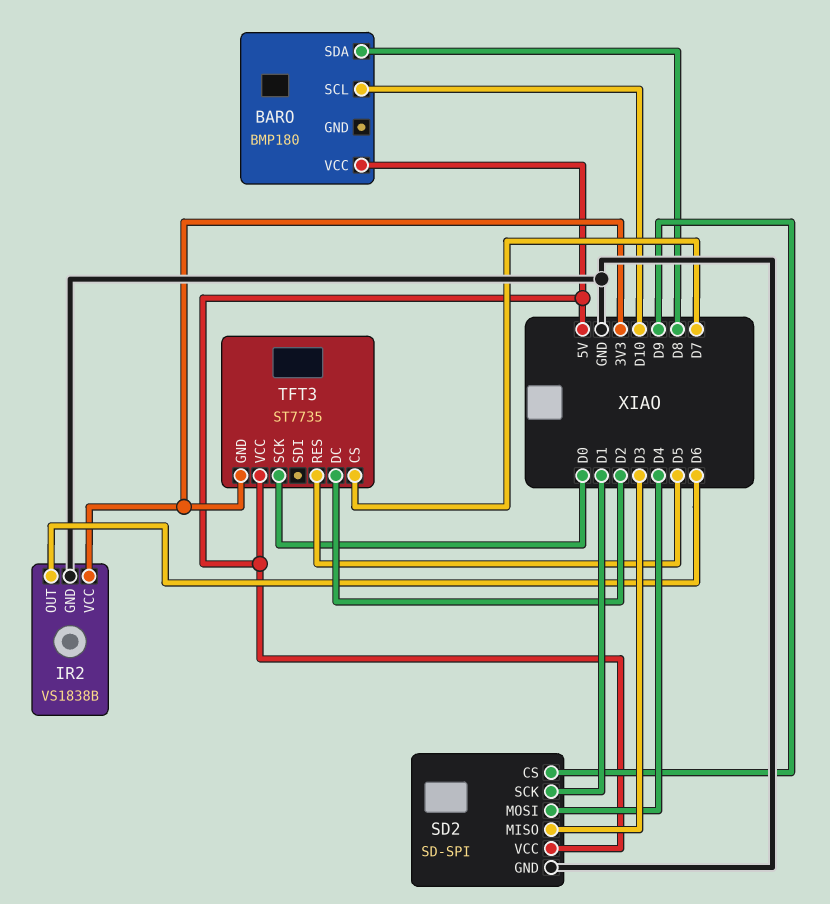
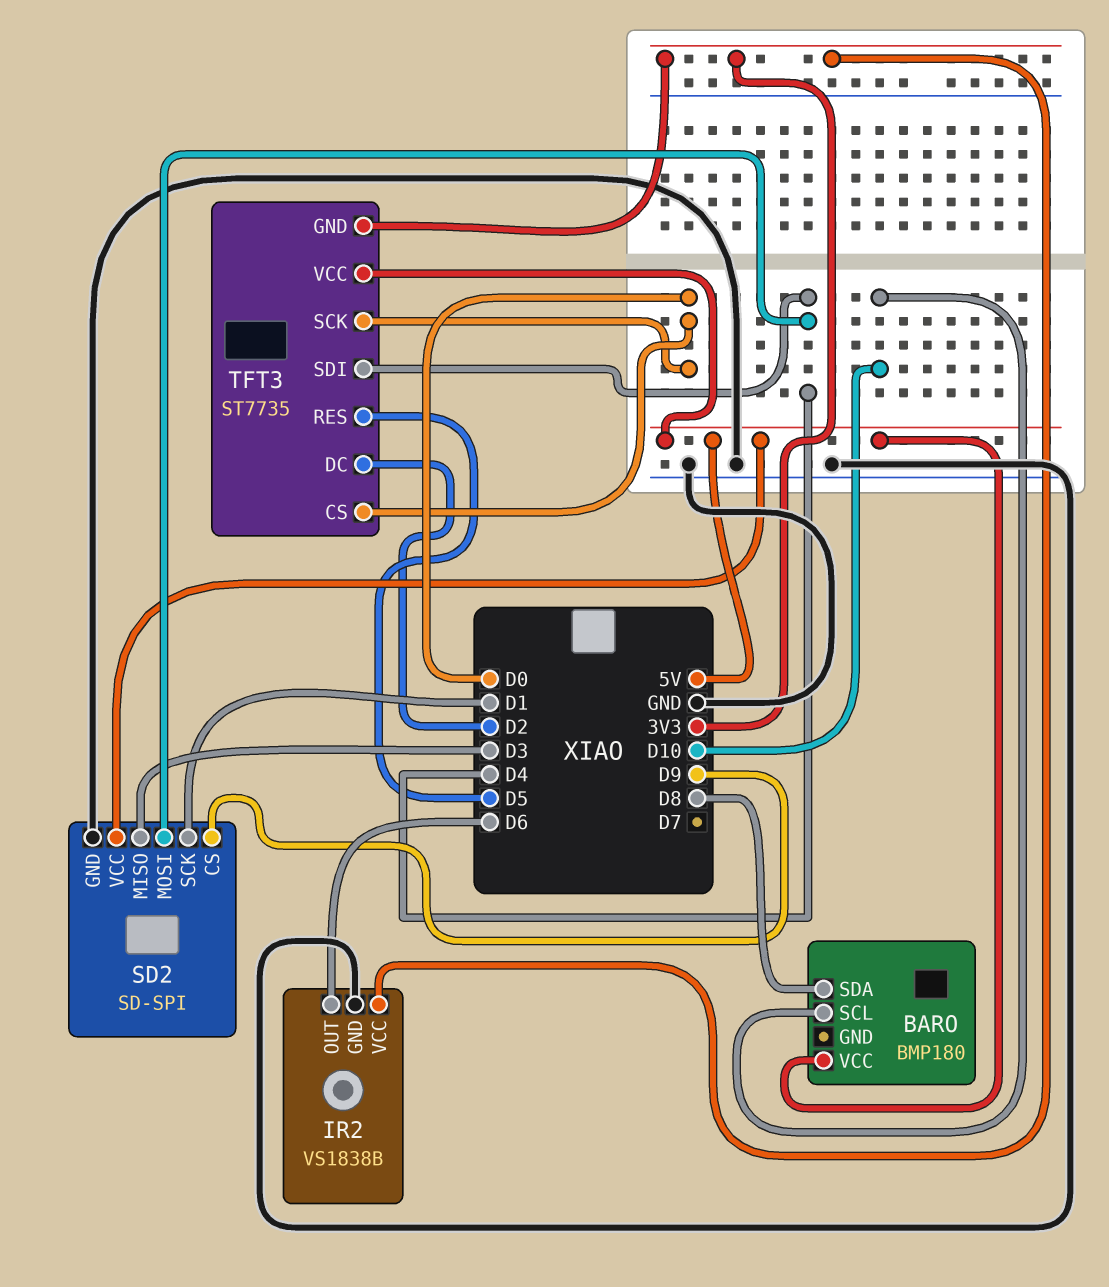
TFT3 pin CS: D7 -> D0
TFT3 pin SDI: none -> D4

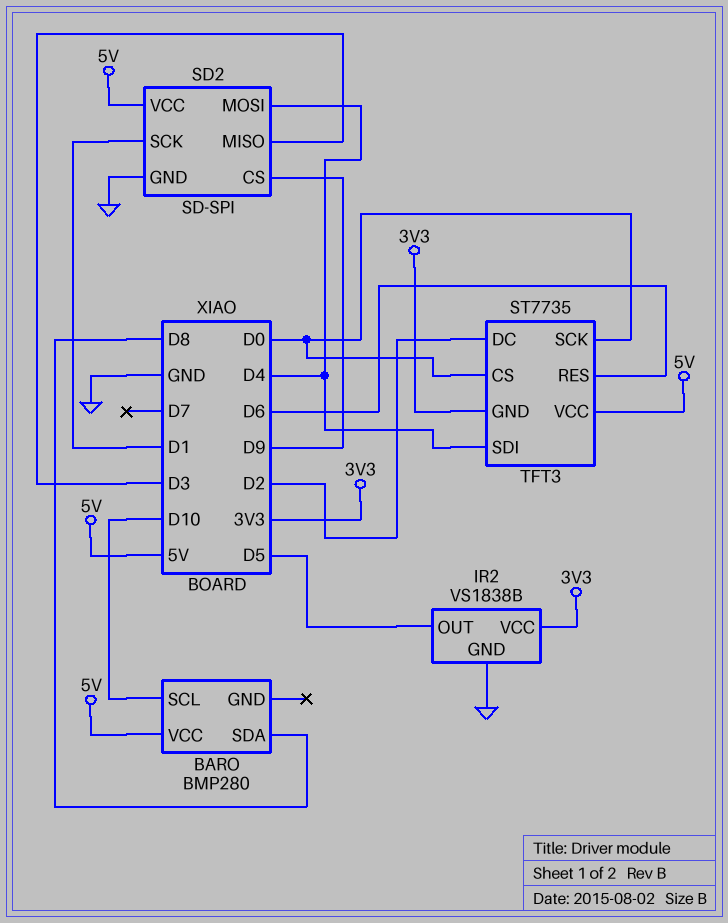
BARO: BMP180 -> BMP280
IR2 pin OUT: D6 -> D5
TFT3 pin RES: D5 -> D6

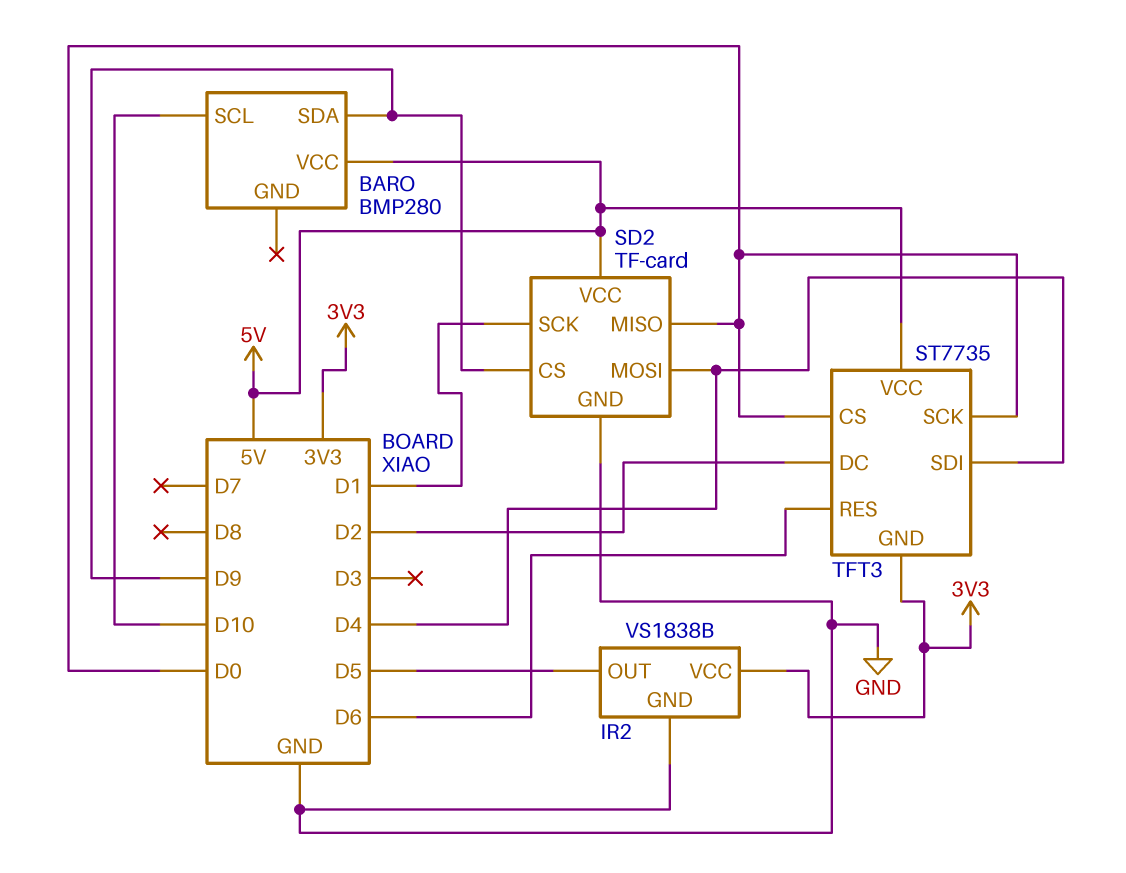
BARO pin SDA: D8 -> D9
SD2: SD-SPI -> TF-card
SD2 pin MISO: D3 -> D0

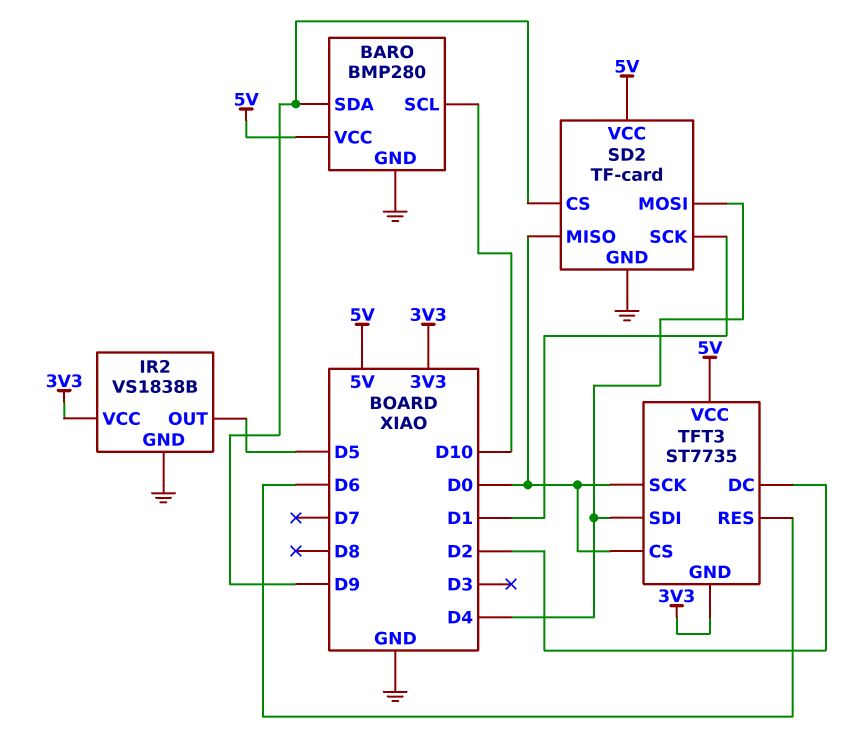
BARO pin GND: none -> GND

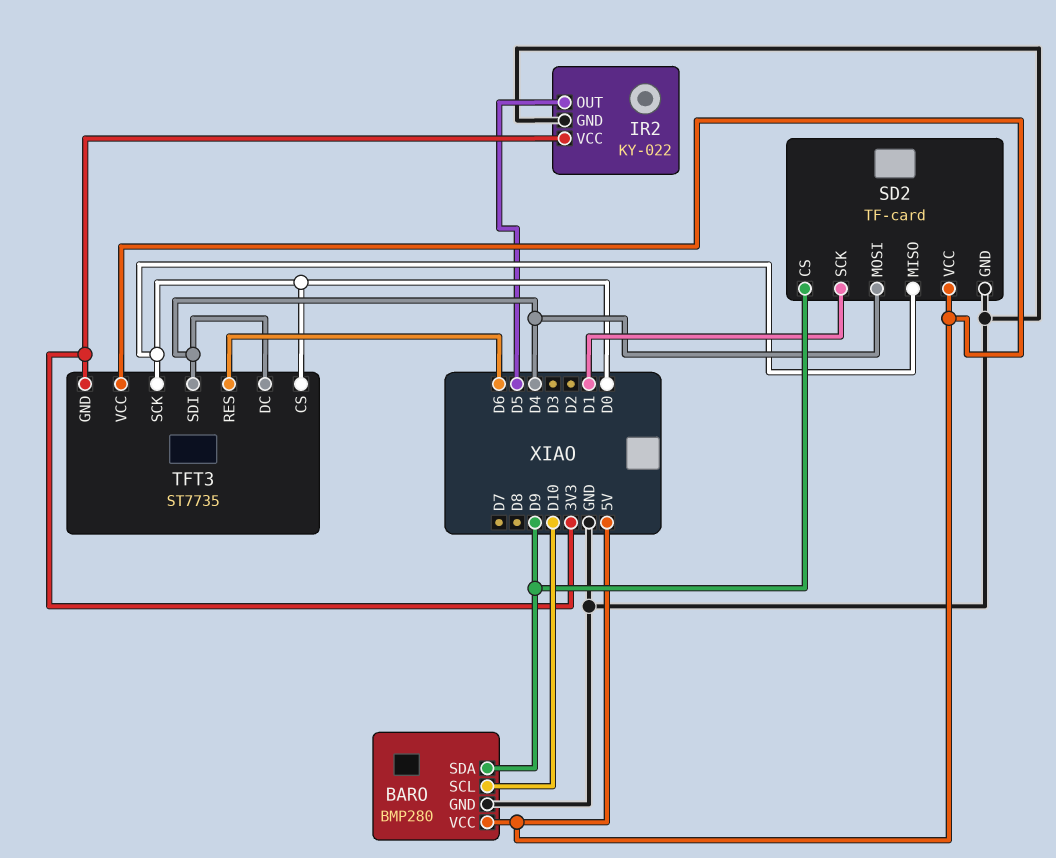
IR2: VS1838B -> KY-022
TFT3 pin DC: D2 -> D4

